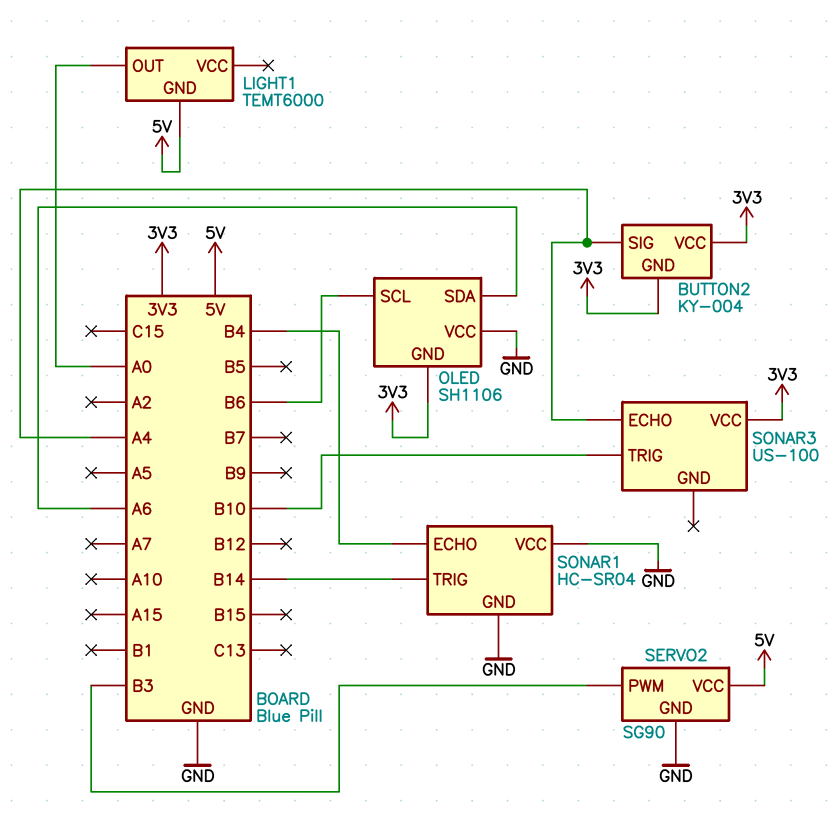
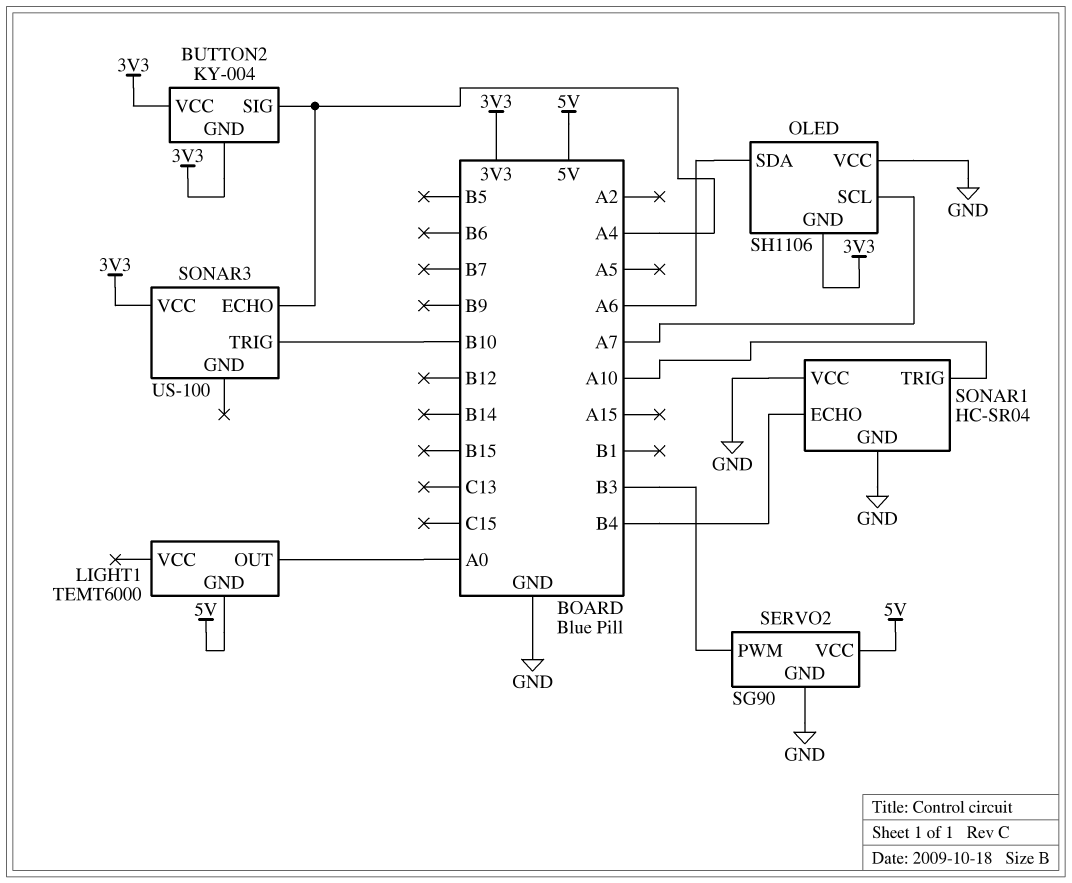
OLED pin SCL: B6 -> A7
SONAR1 pin TRIG: B14 -> A10

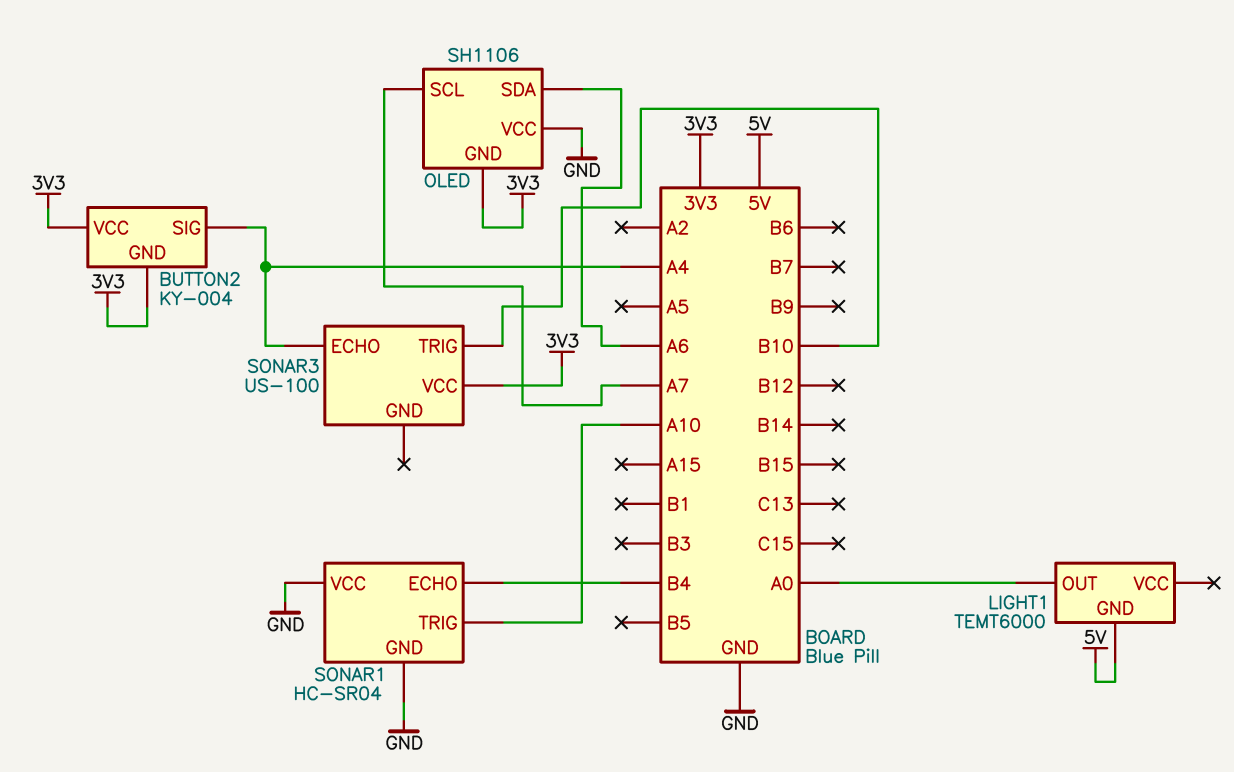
SERVO2: SG90 -> none
SERVO2 pin GND: GND -> none
SERVO2 pin PWM: B3 -> none
SERVO2 pin VCC: 5V -> none

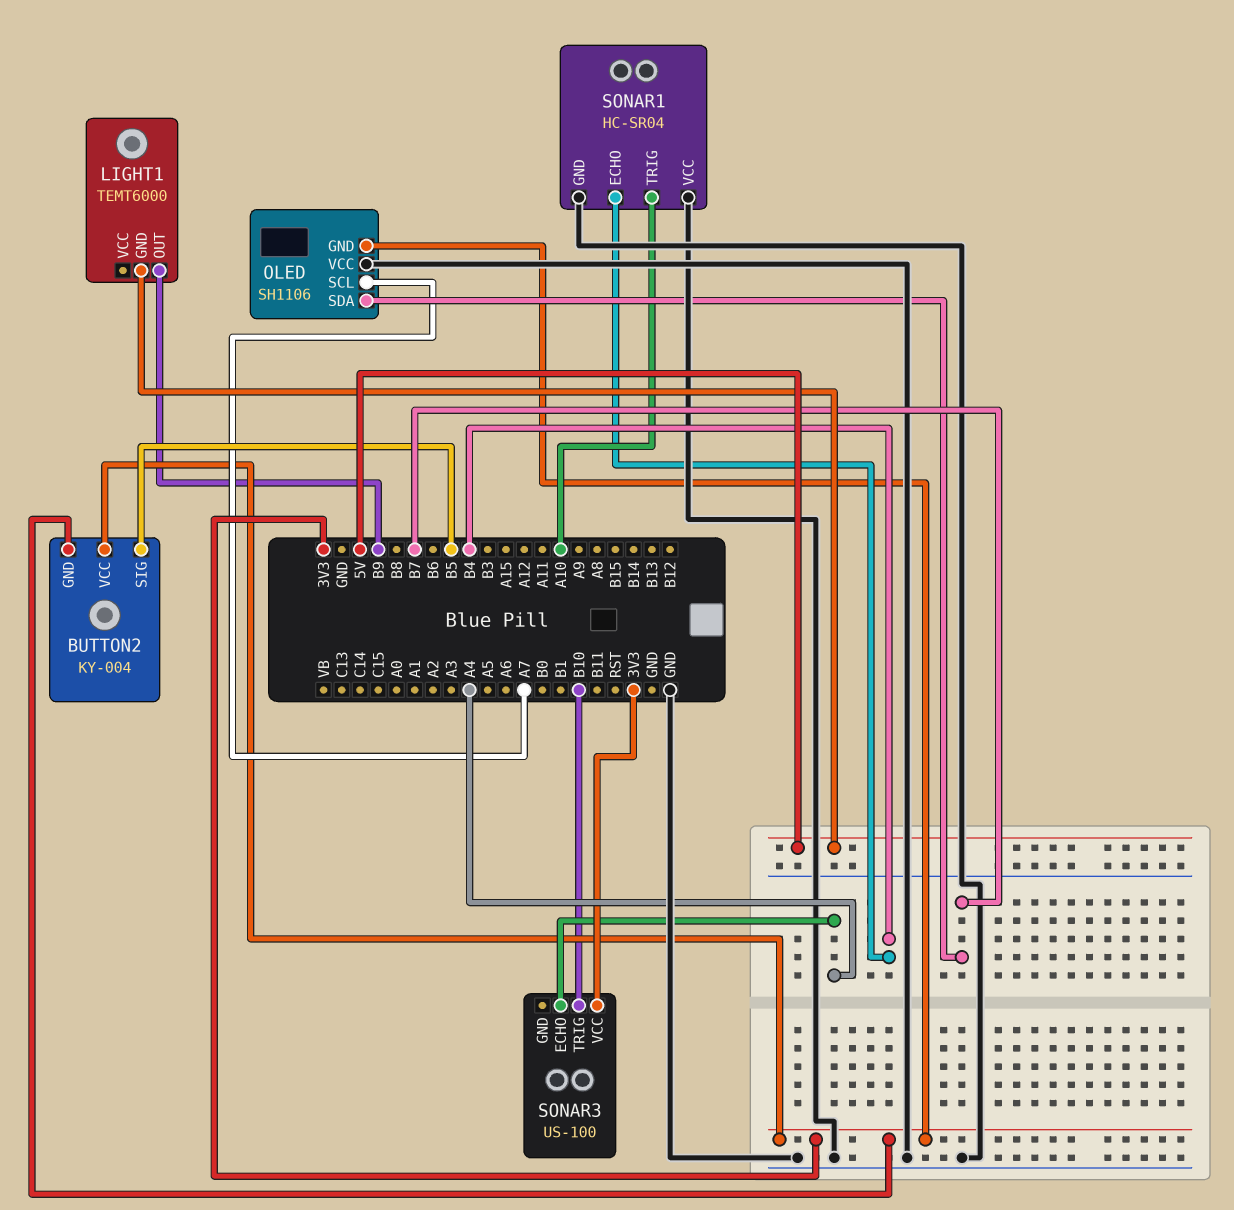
BUTTON2 pin SIG: A4 -> B5
LIGHT1 pin OUT: A0 -> B9
OLED pin SDA: A6 -> B7

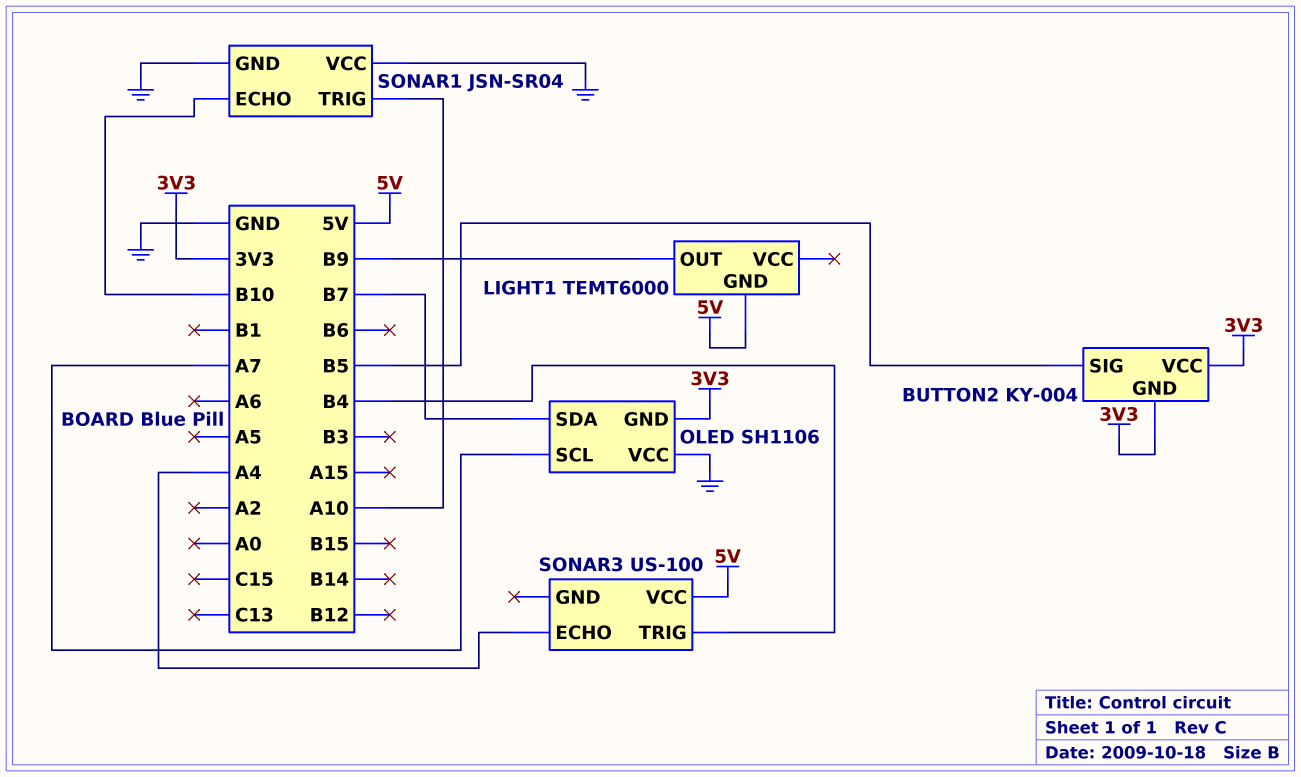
SONAR1: HC-SR04 -> JSN-SR04
SONAR1 pin ECHO: B4 -> B10
SONAR3 pin TRIG: B10 -> B4
SONAR3 pin VCC: 3V3 -> 5V

